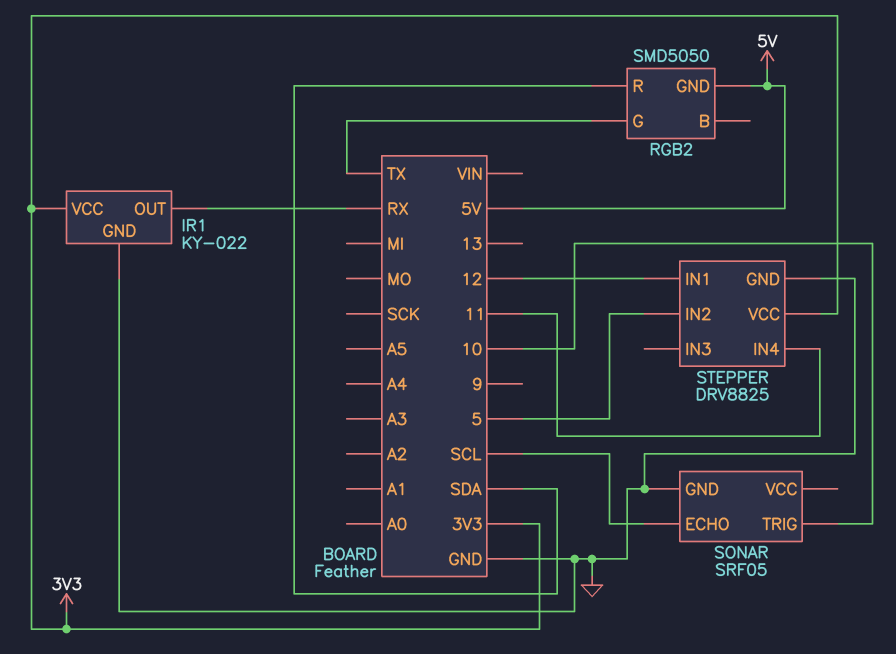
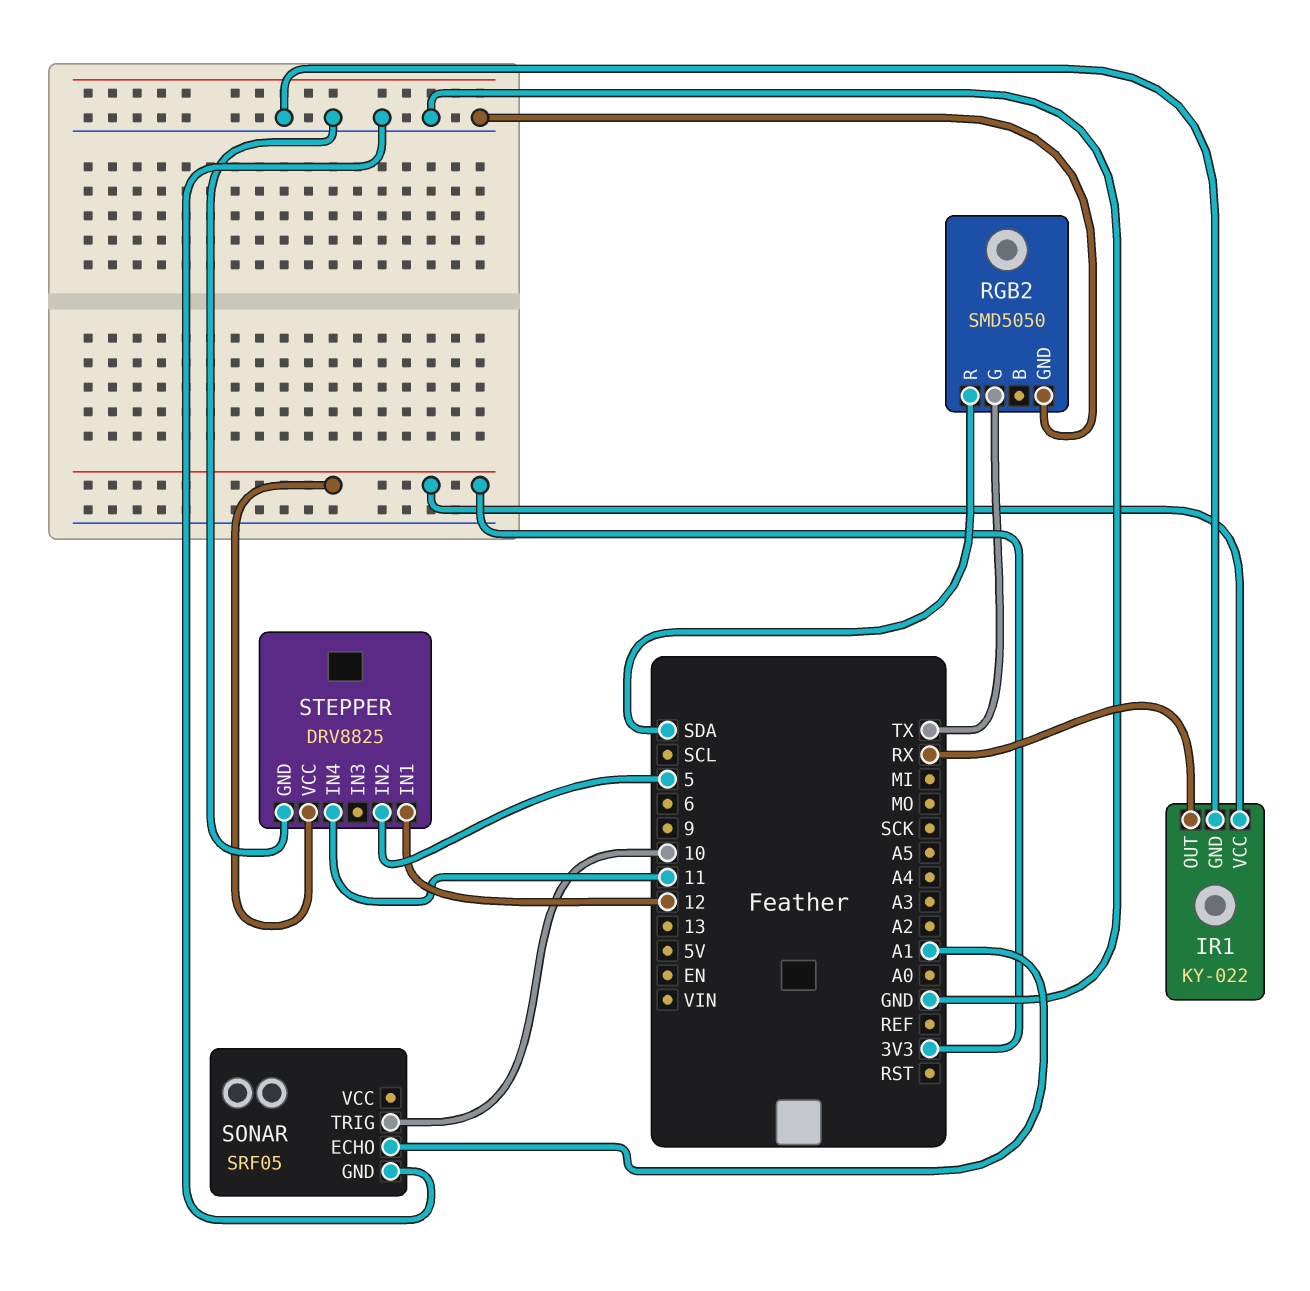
RGB2 pin GND: 5V -> GND
SONAR pin ECHO: SCL -> A1

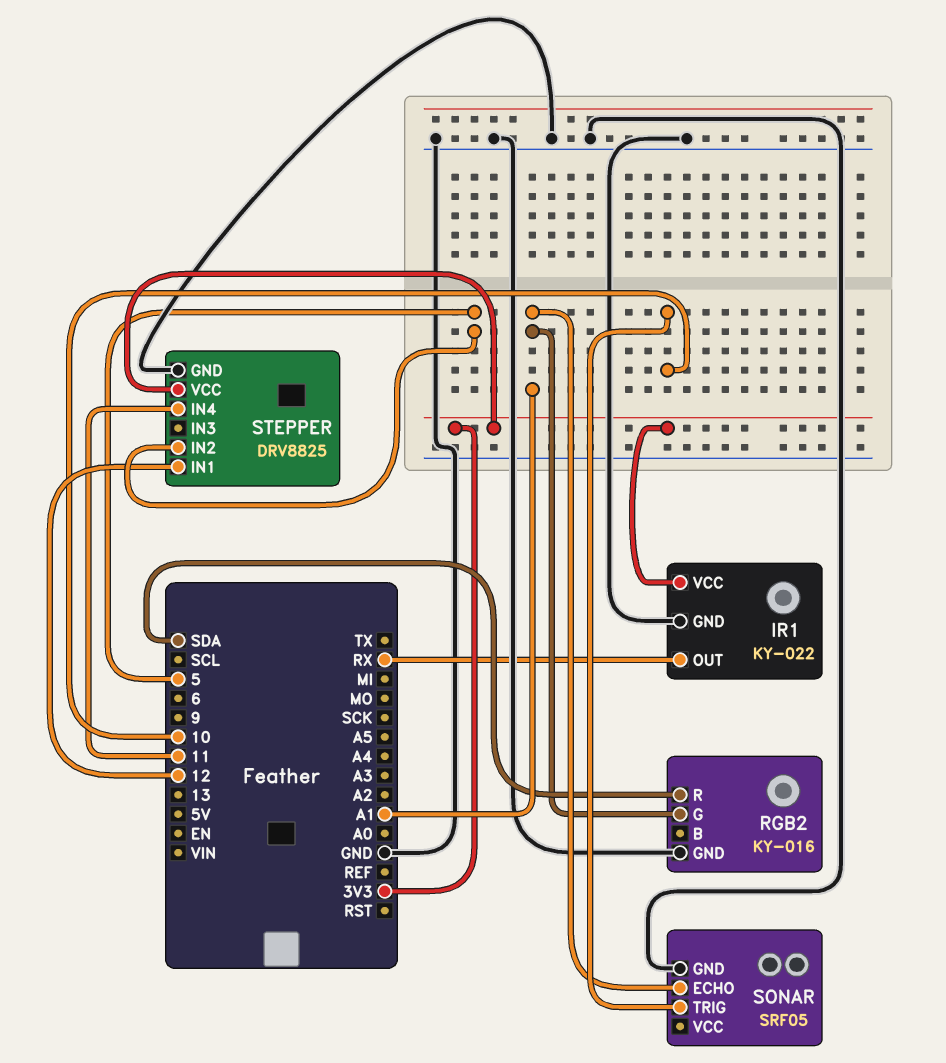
RGB2: SMD5050 -> KY-016
RGB2 pin G: TX -> A1

